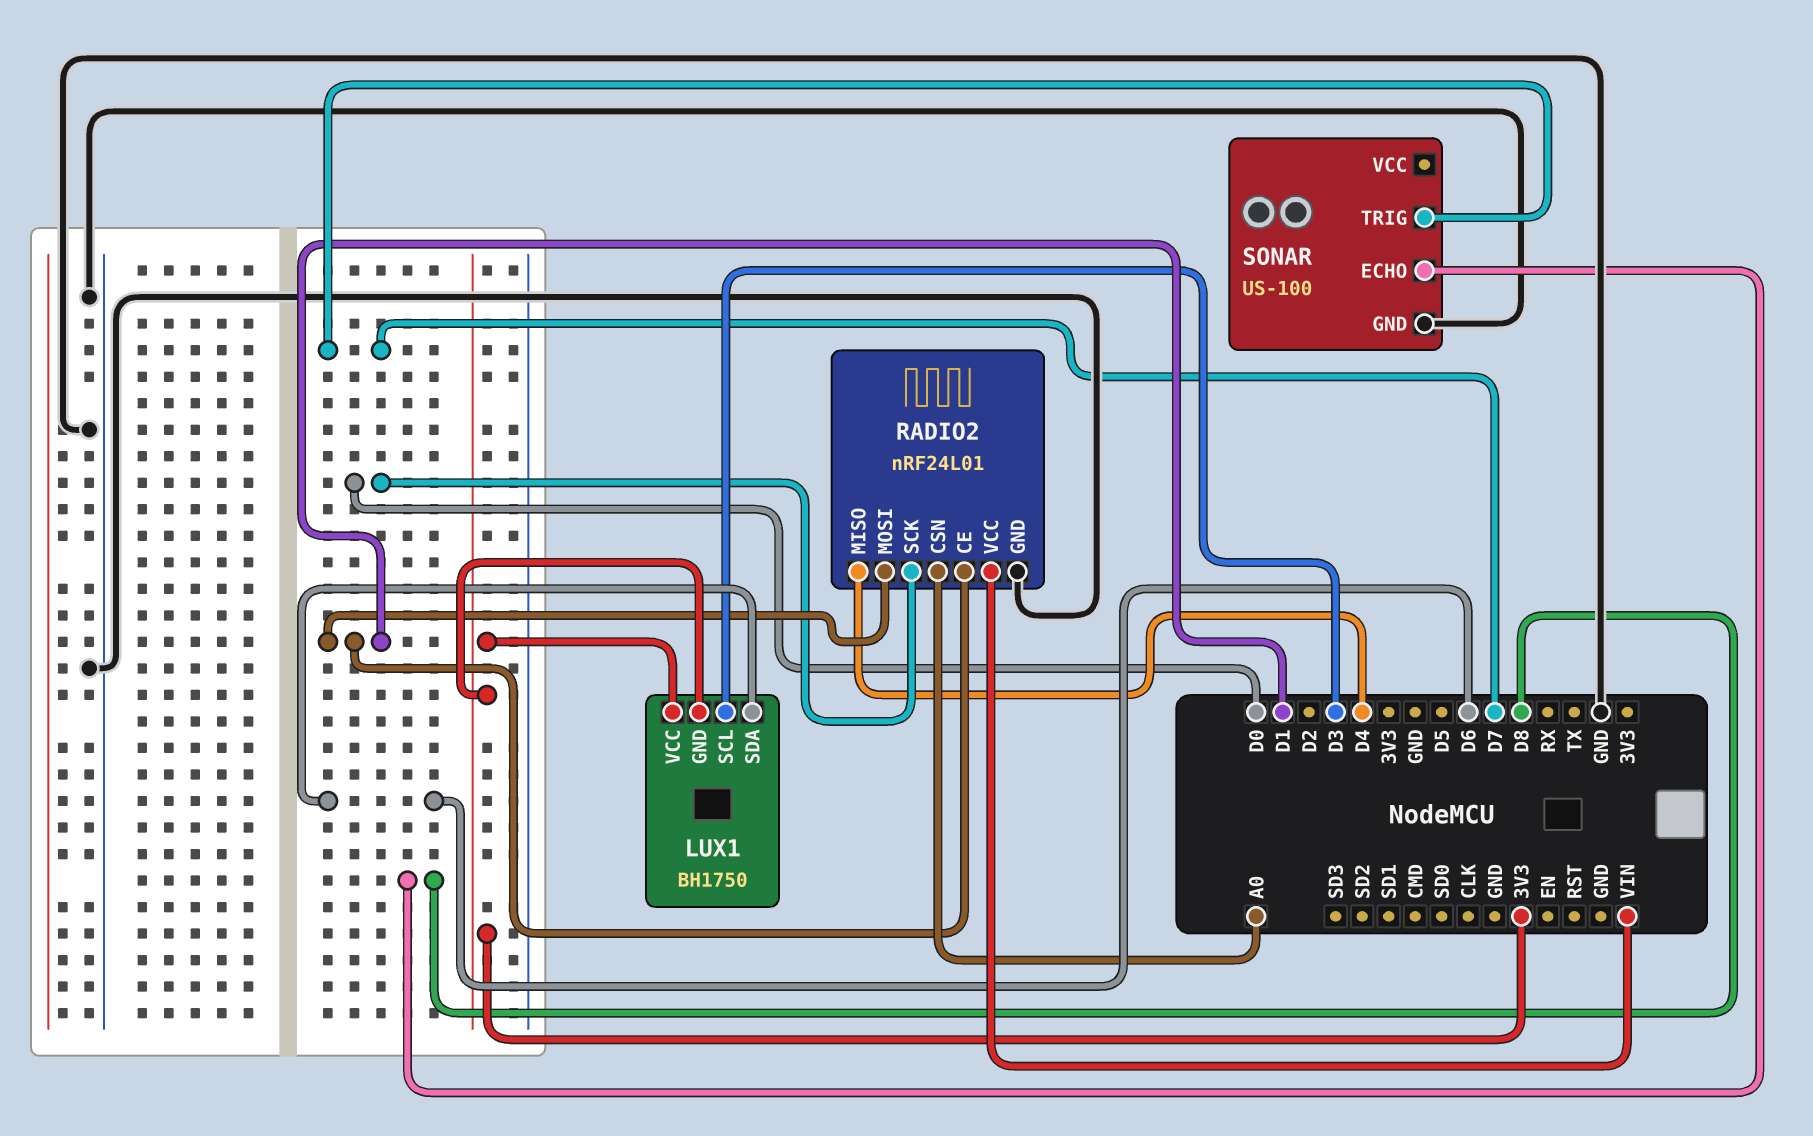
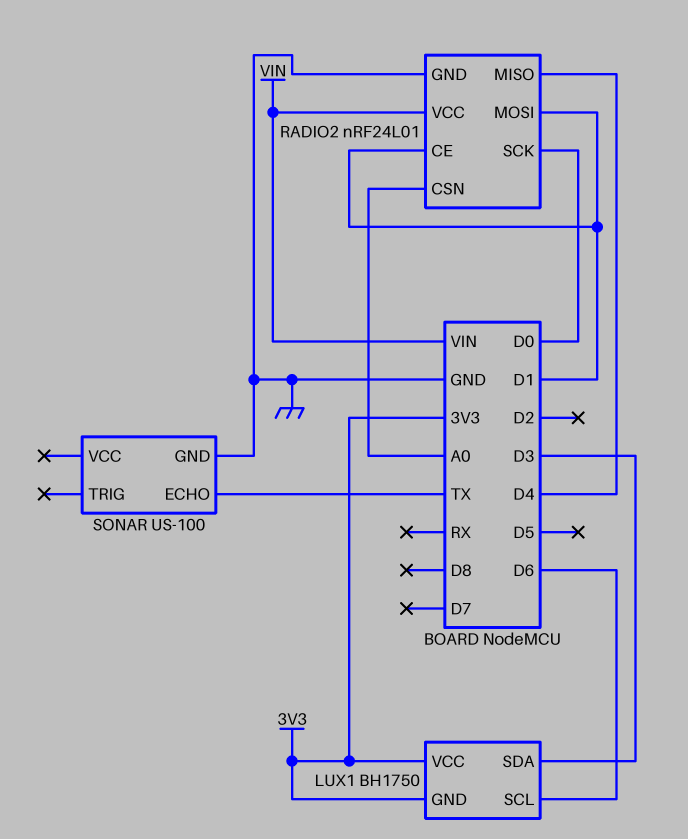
LUX1 pin SCL: D3 -> D6
LUX1 pin SDA: D6 -> D3
SONAR pin ECHO: D8 -> TX
SONAR pin TRIG: D7 -> none

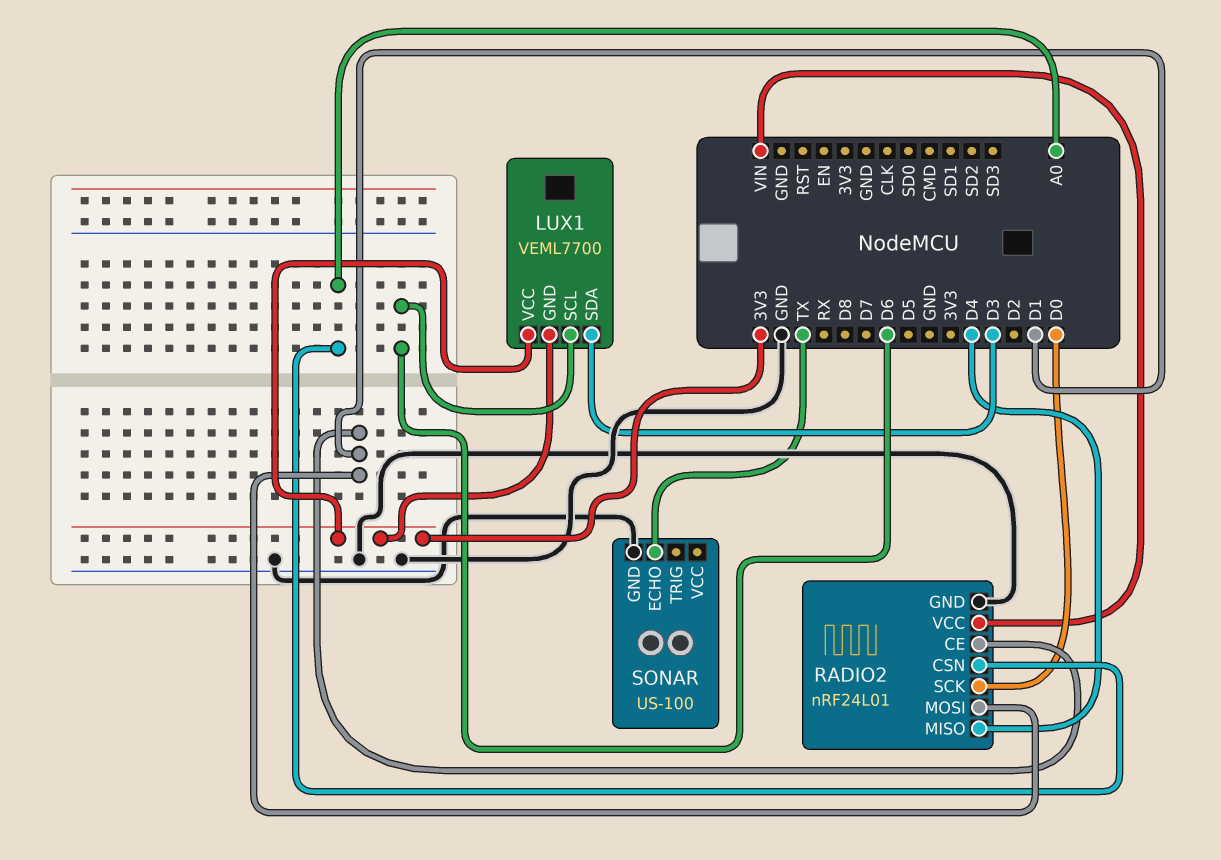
LUX1: BH1750 -> VEML7700

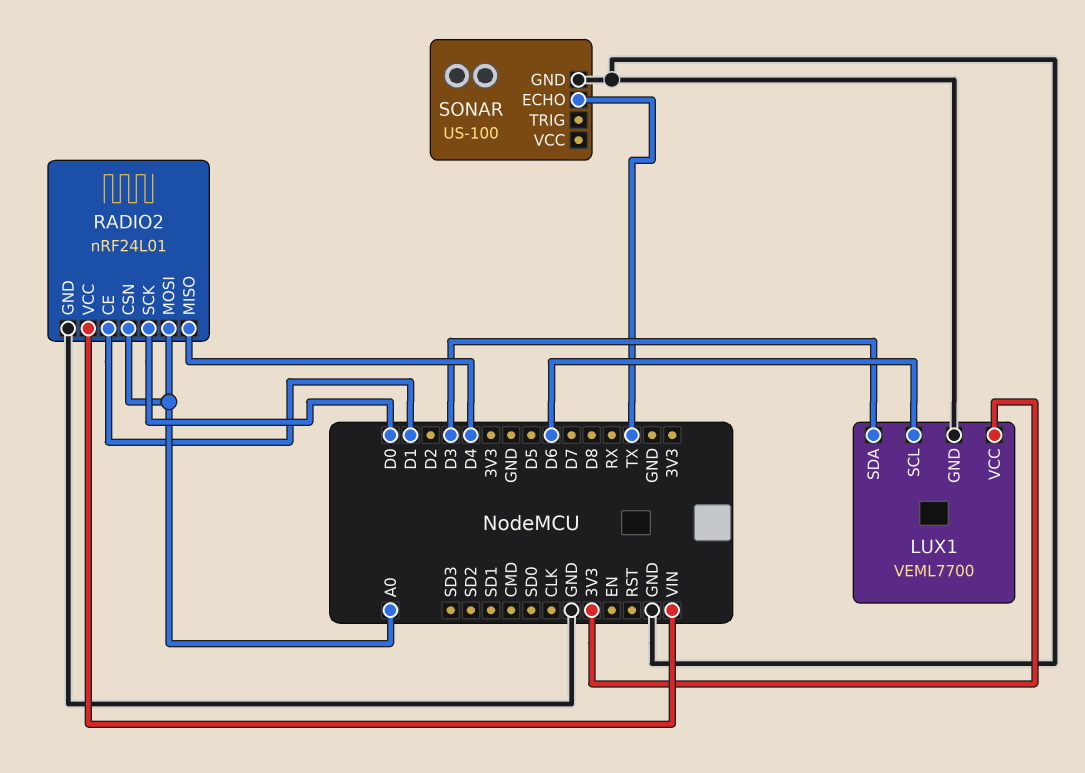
LUX1 pin GND: 3V3 -> GND
RADIO2 pin MOSI: D1 -> A0

